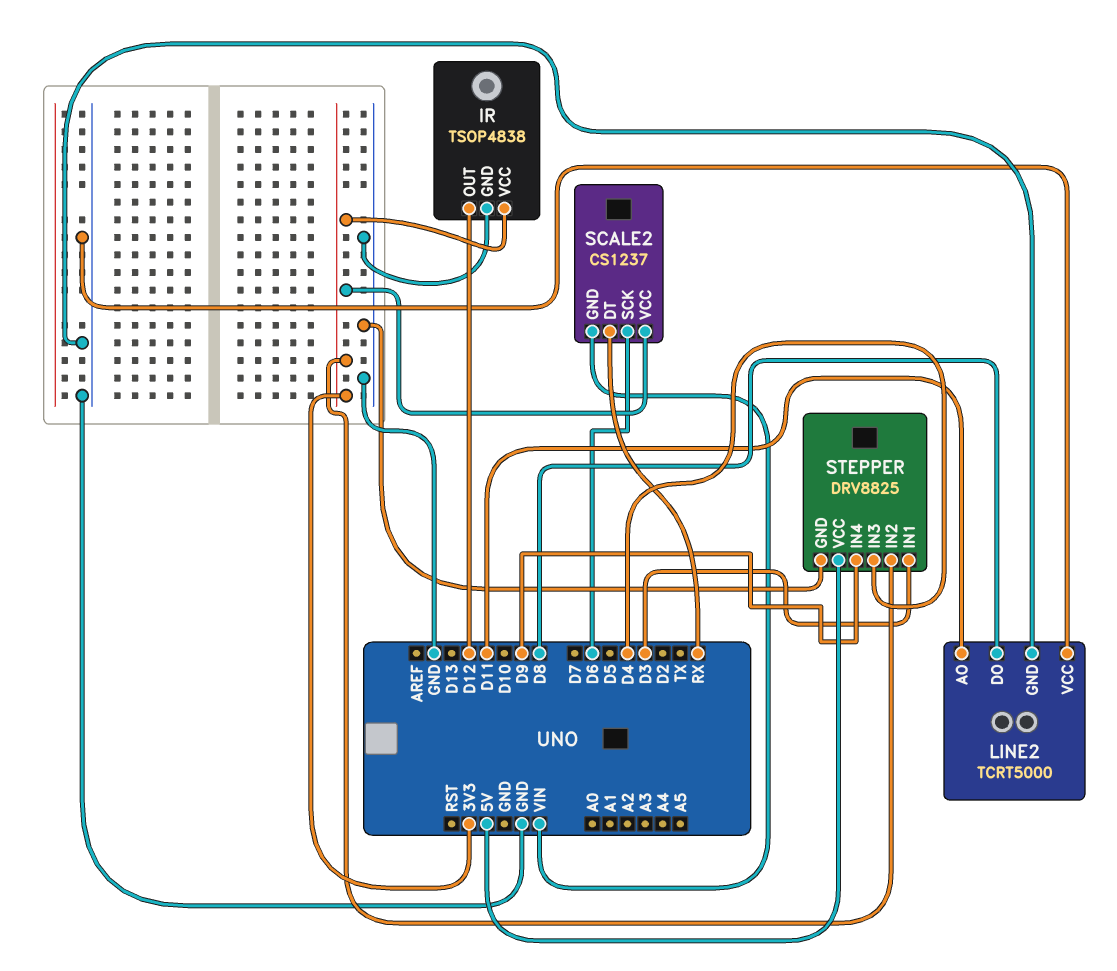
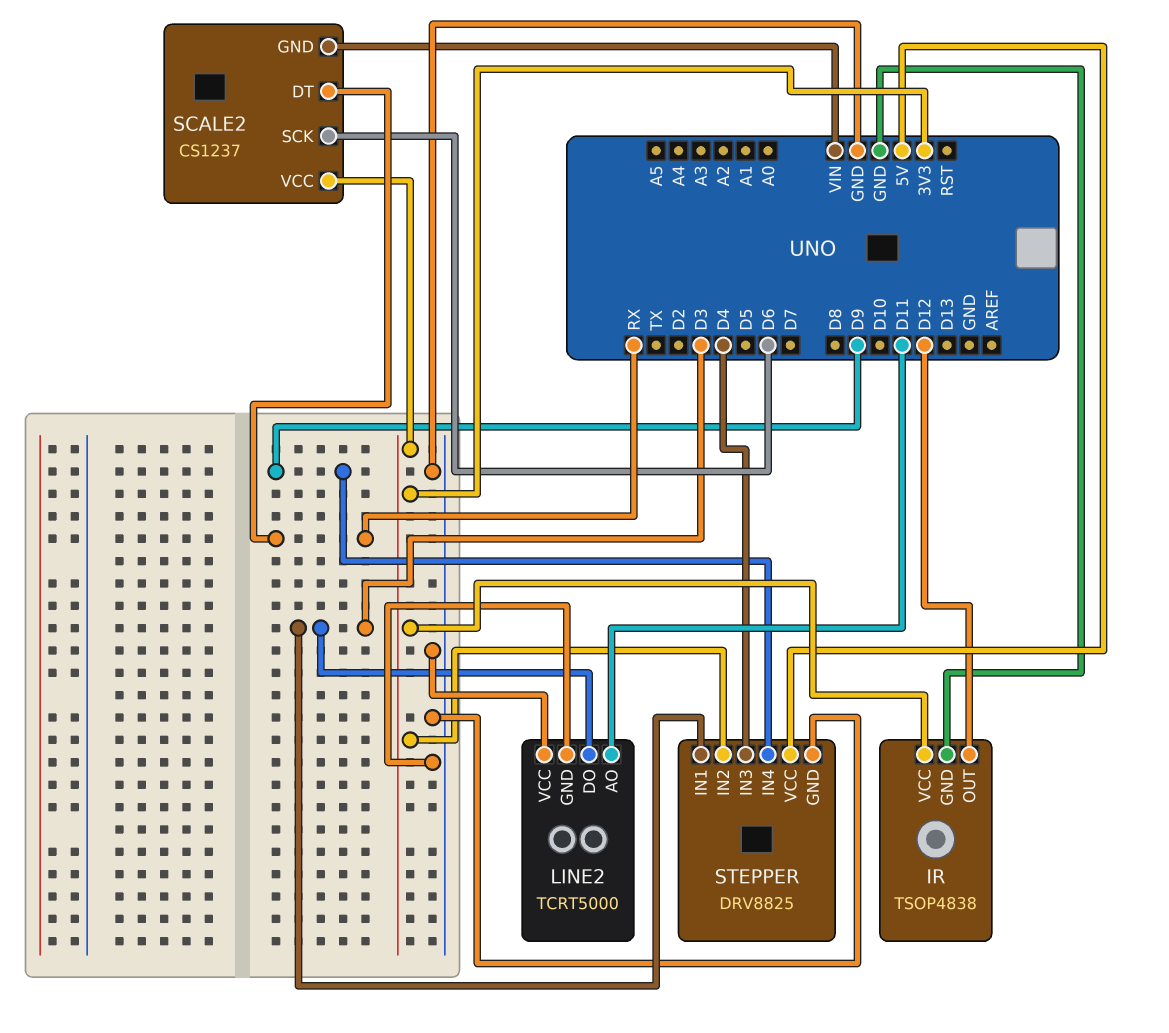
LINE2 pin DO: D8 -> D3

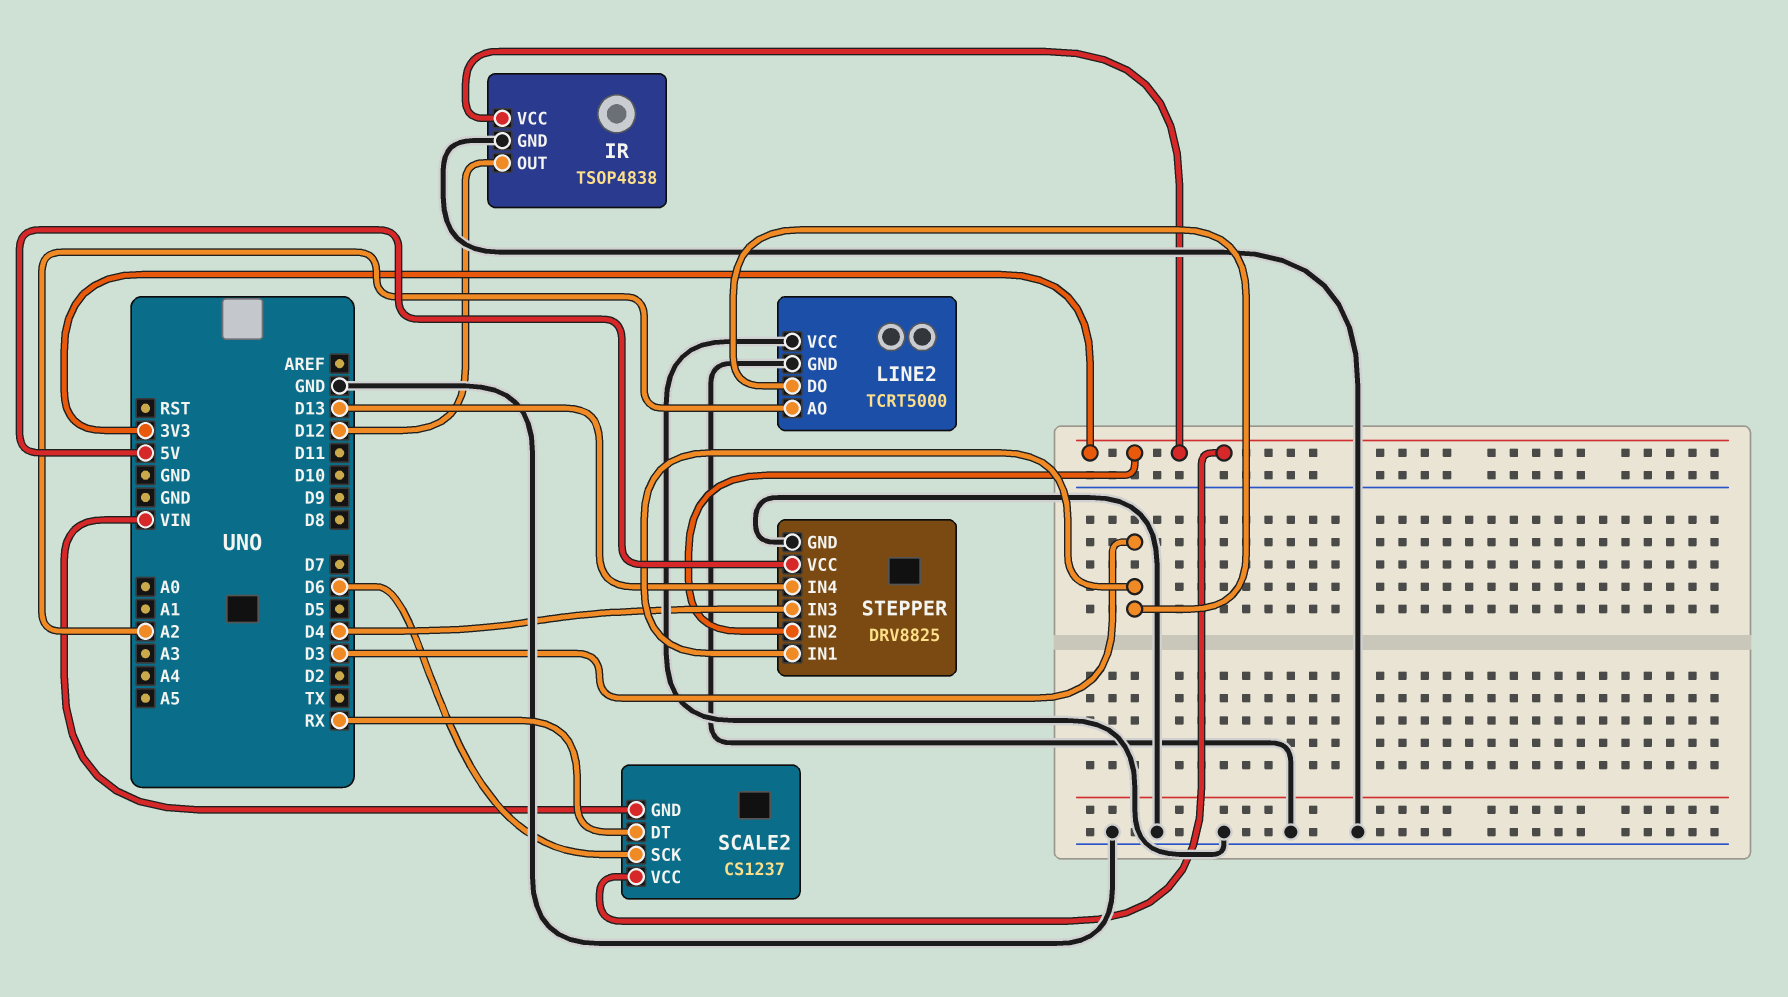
LINE2 pin AO: D11 -> A2
STEPPER pin IN4: D9 -> D13

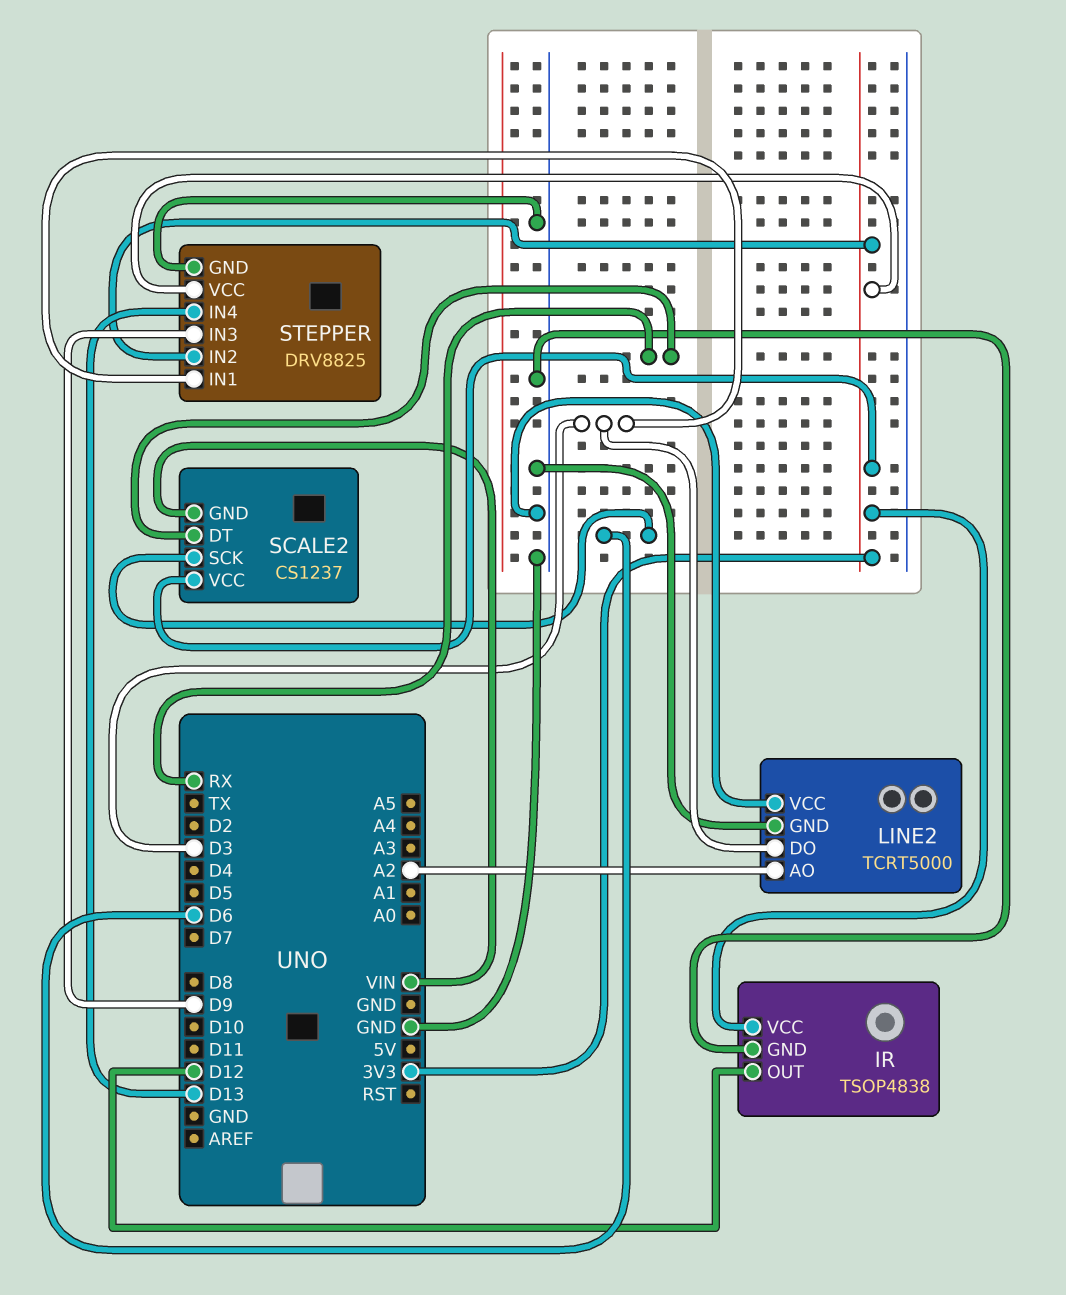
STEPPER pin IN3: D4 -> D9
STEPPER pin VCC: 5V -> 3V3

